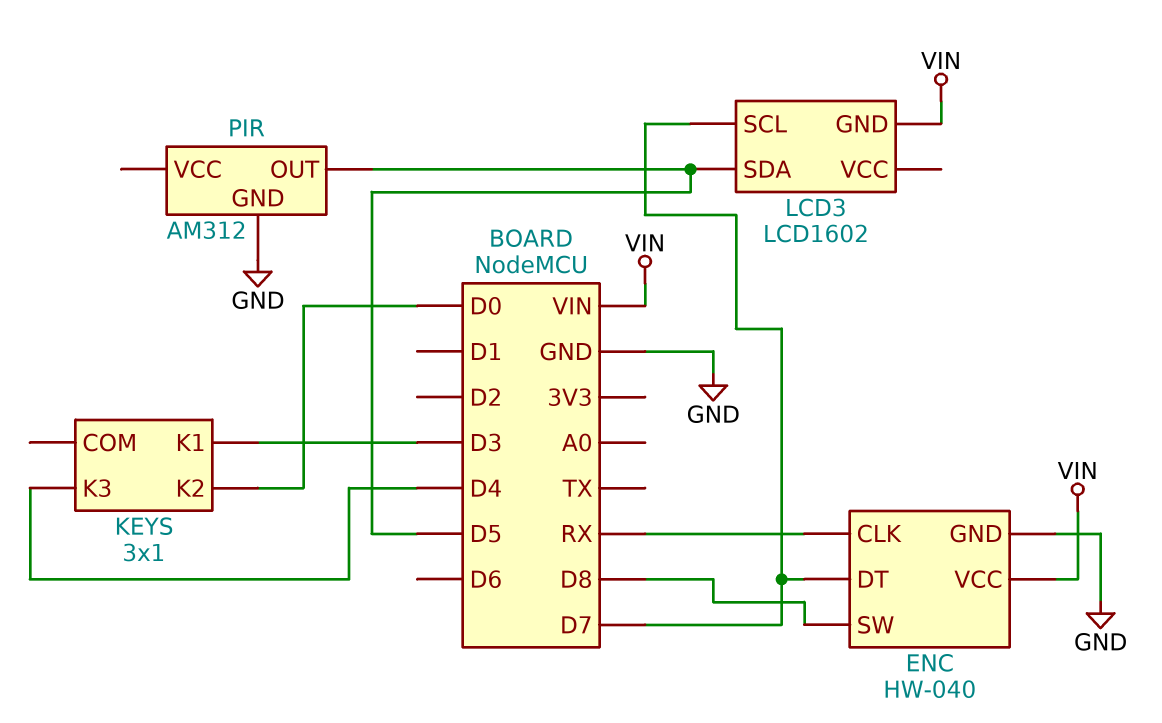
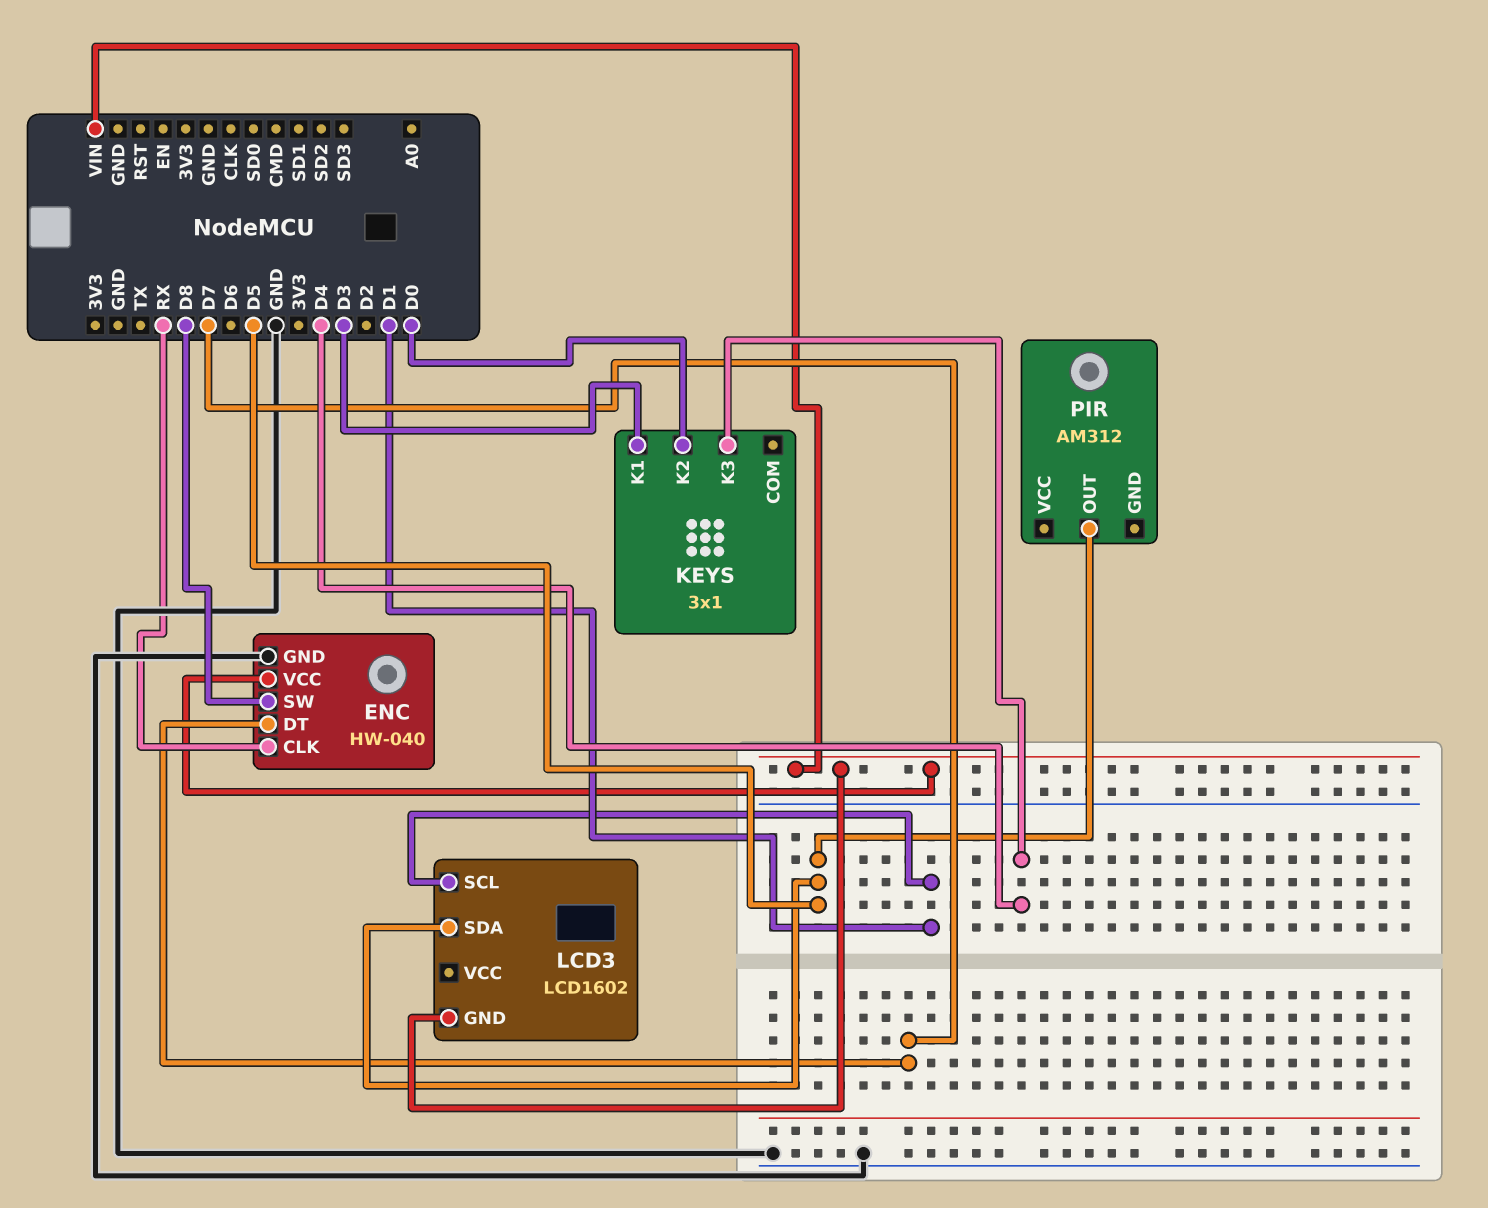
LCD3 pin SCL: D7 -> D1
PIR pin GND: GND -> none

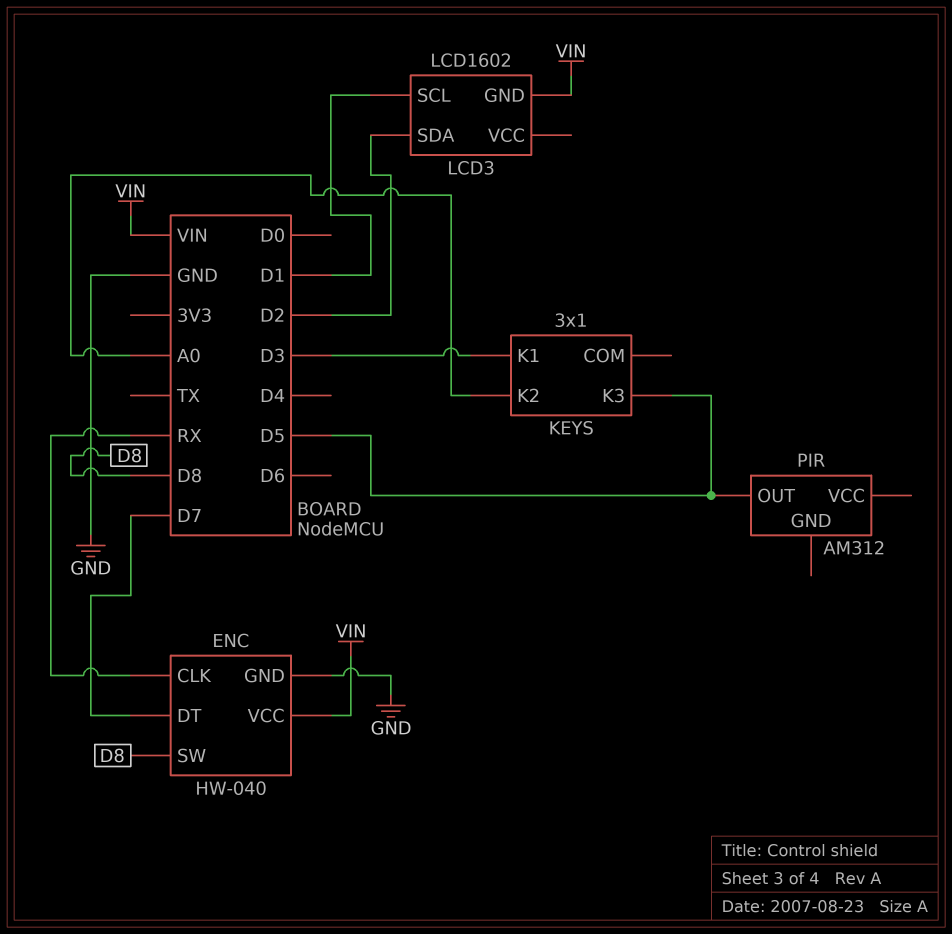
KEYS pin K2: D0 -> A0
KEYS pin K3: D4 -> D5
LCD3 pin SDA: D5 -> D2

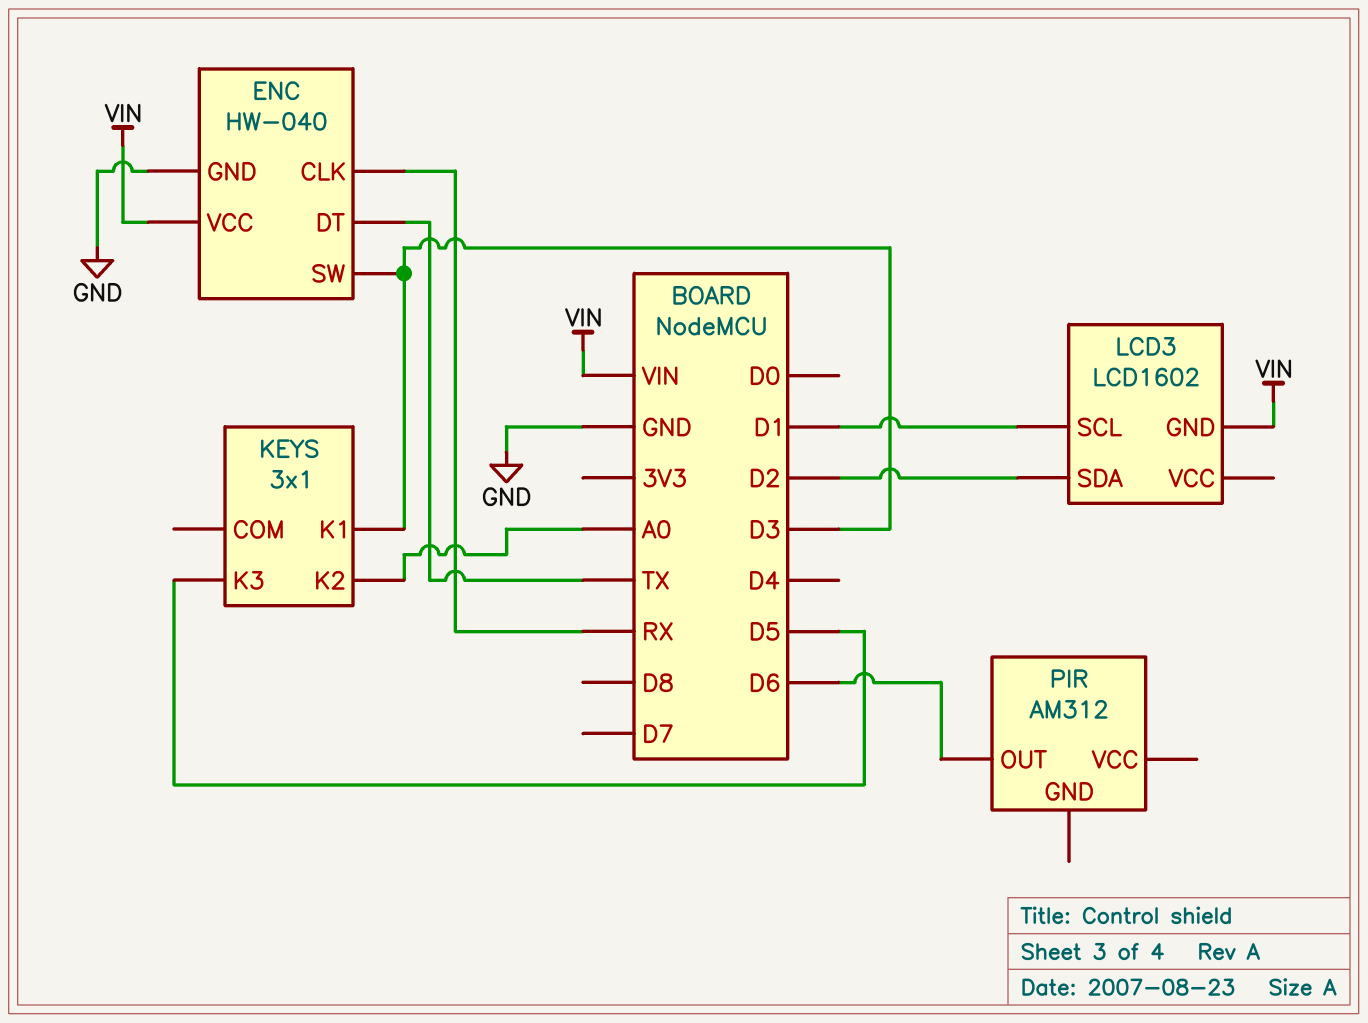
ENC pin DT: D7 -> TX
ENC pin SW: D8 -> D3
PIR pin OUT: D5 -> D6

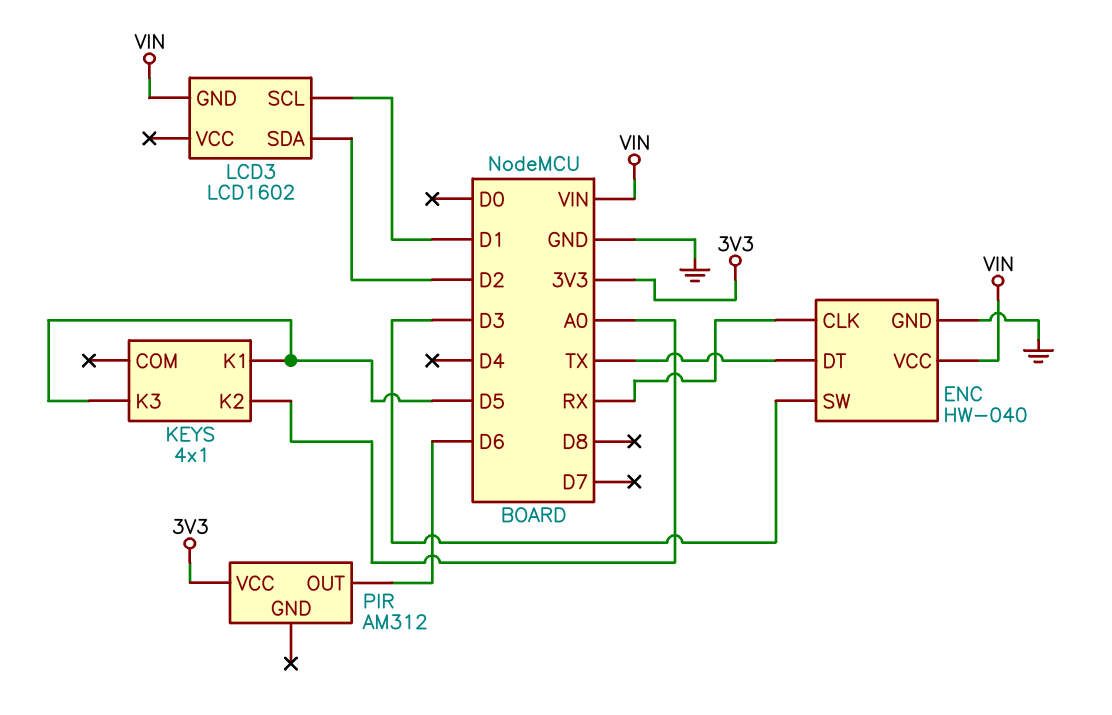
KEYS: 3x1 -> 4x1
KEYS pin K1: D3 -> D5
PIR pin VCC: none -> 3V3

